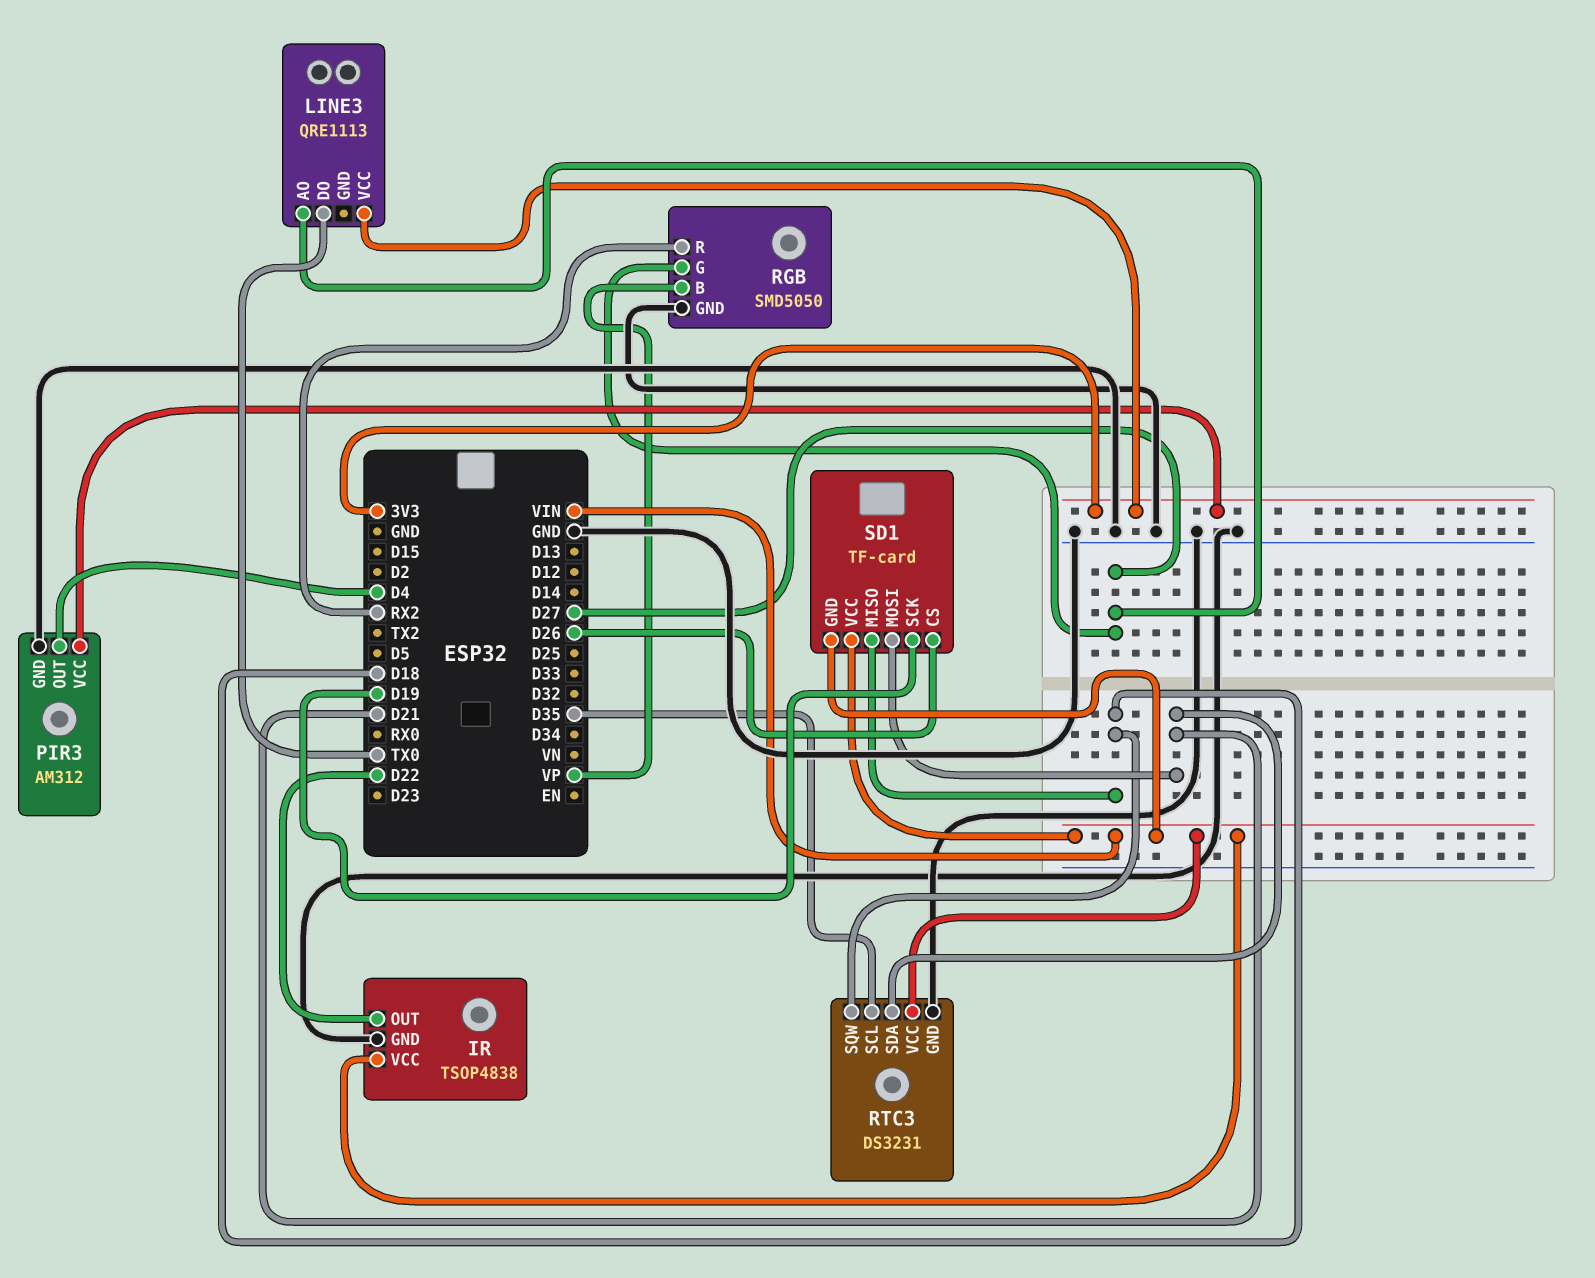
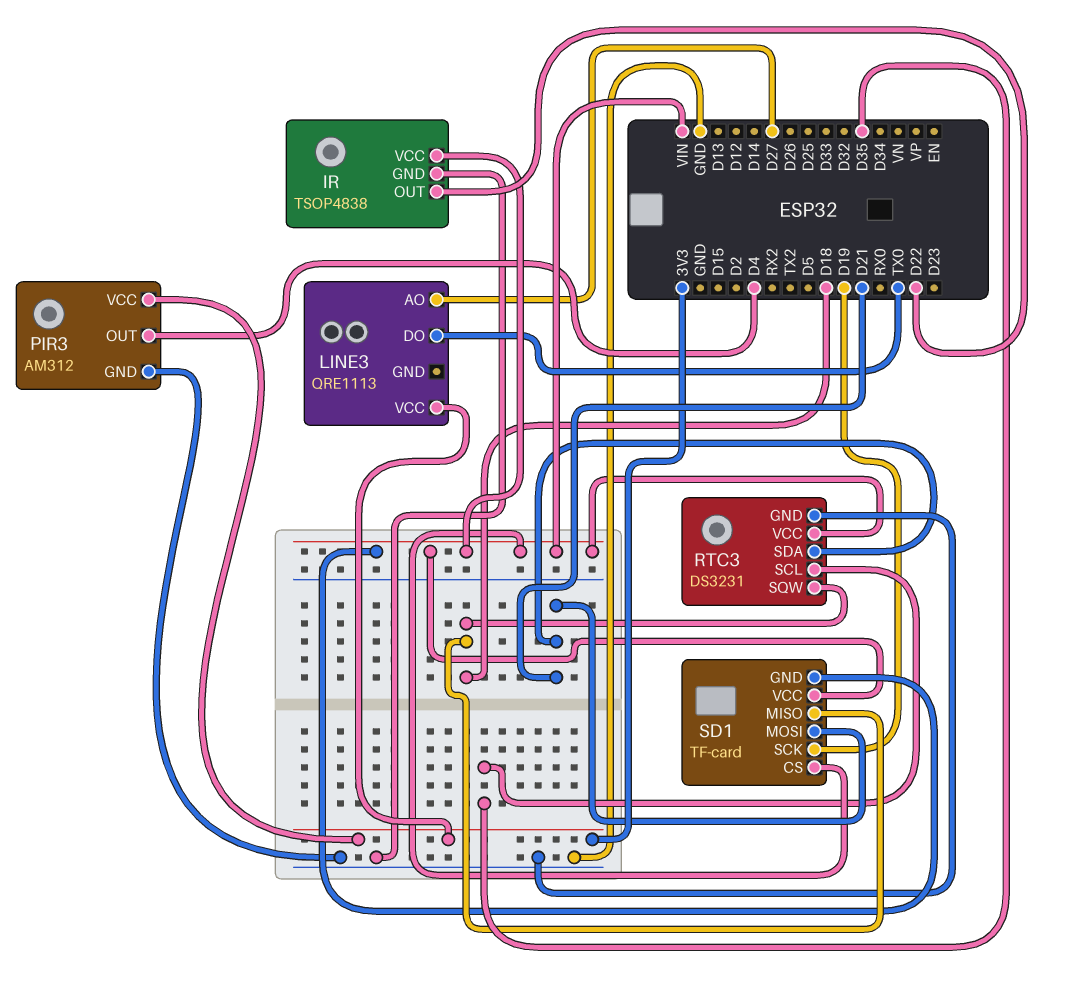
RGB: SMD5050 -> none
RGB pin B: VP -> none
RGB pin G: D27 -> none
RGB pin GND: GND -> none
RGB pin R: RX2 -> none
SD1 pin CS: D26 -> VIN

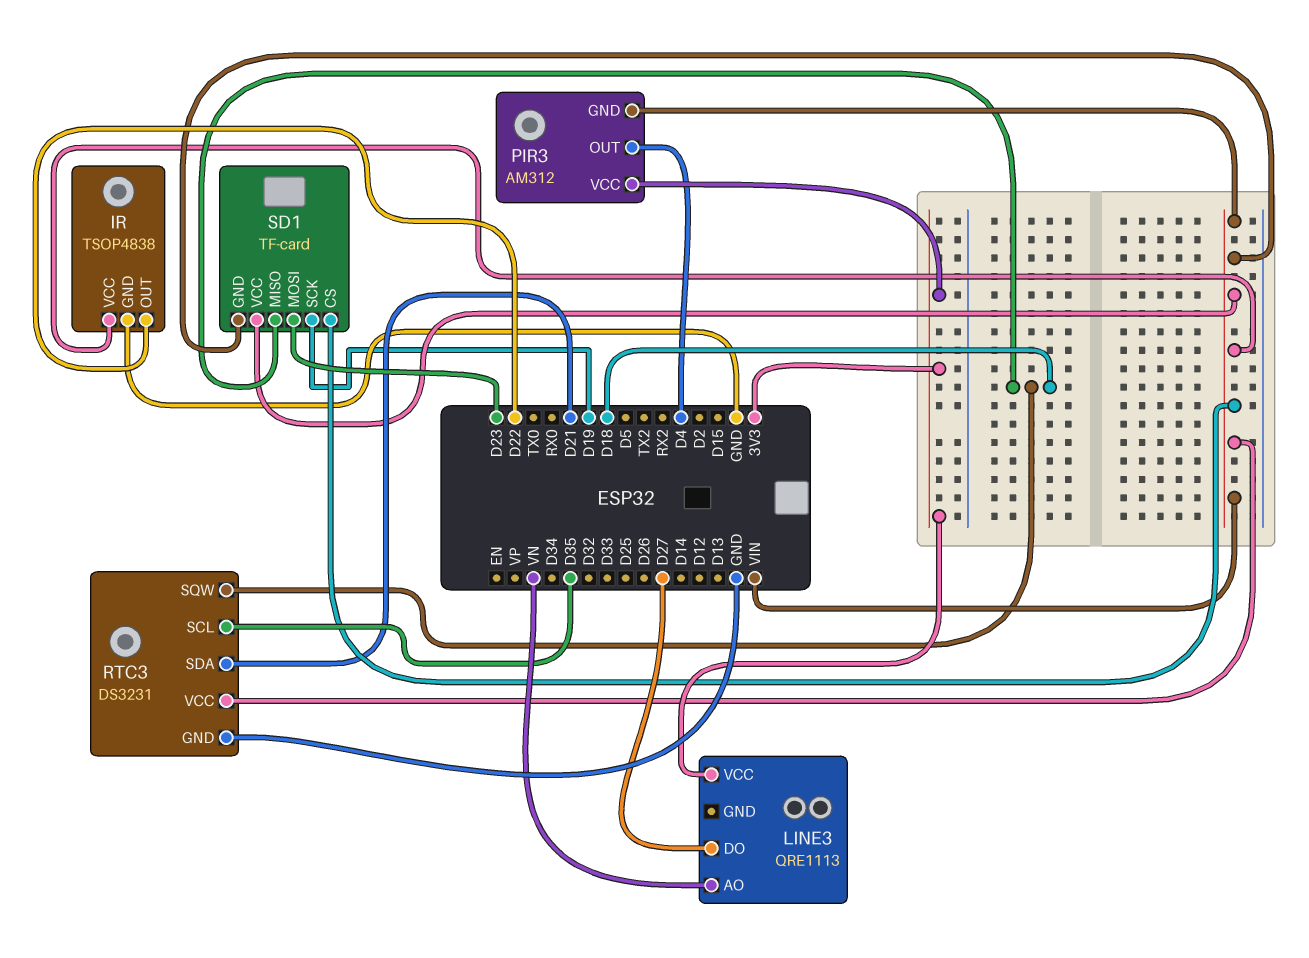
LINE3 pin AO: D27 -> VN
LINE3 pin DO: TX0 -> D27
PIR3 pin GND: GND -> VIN
SD1 pin MOSI: D21 -> D23

